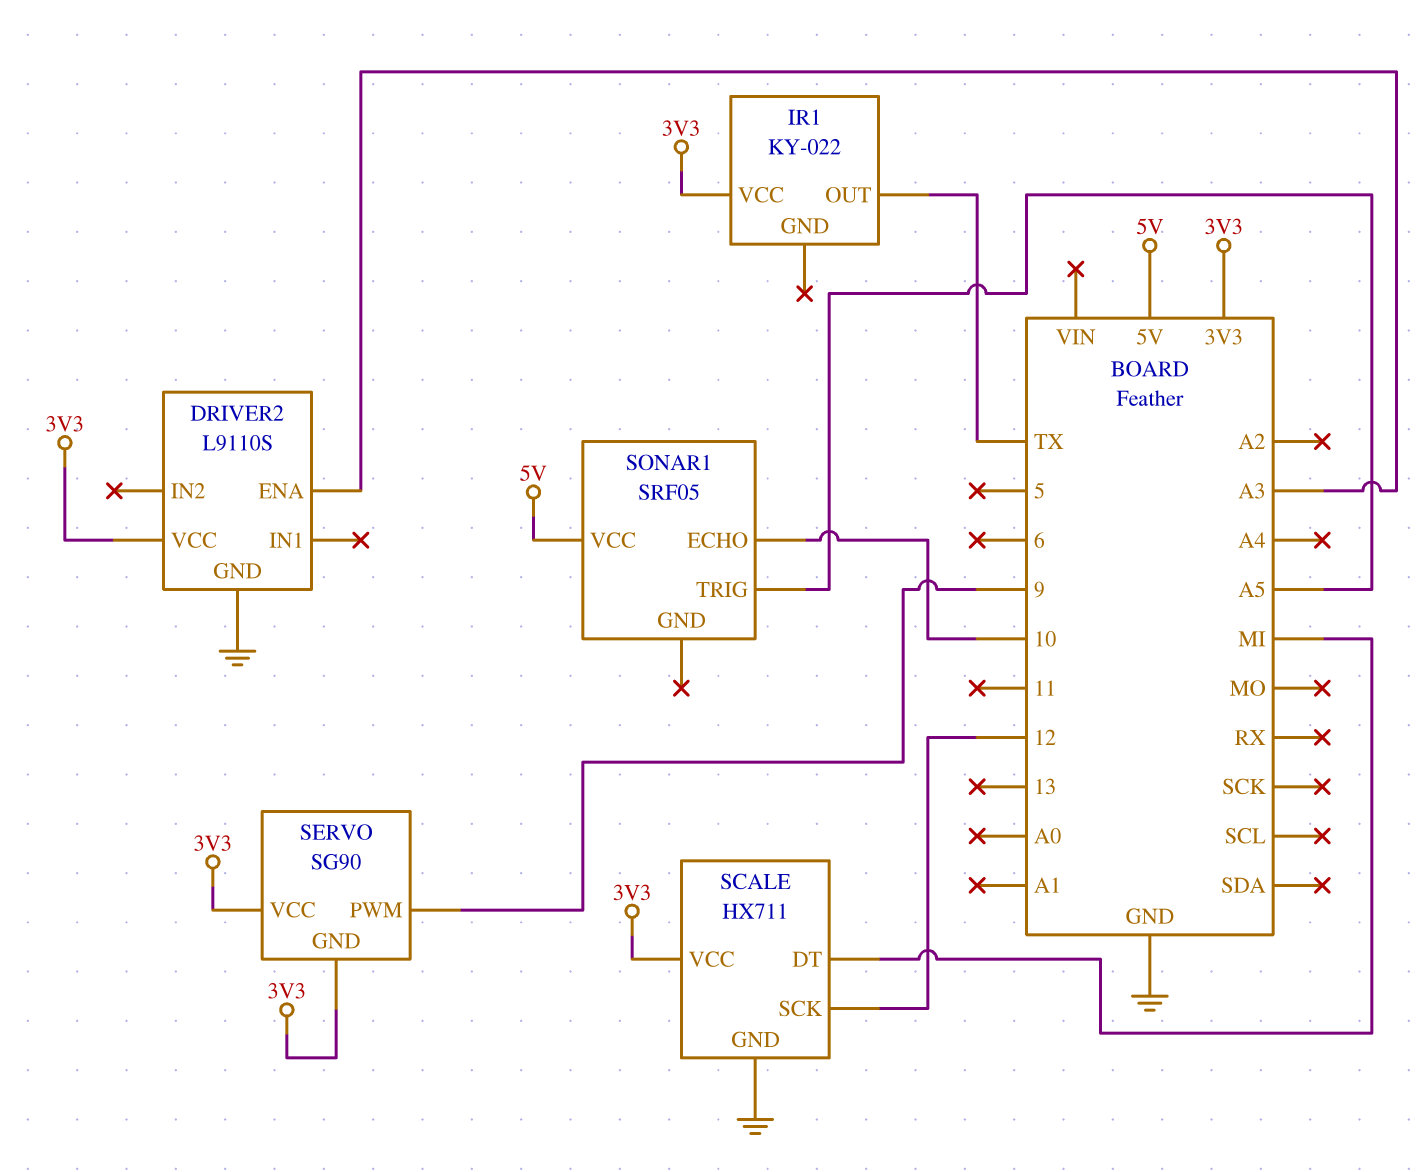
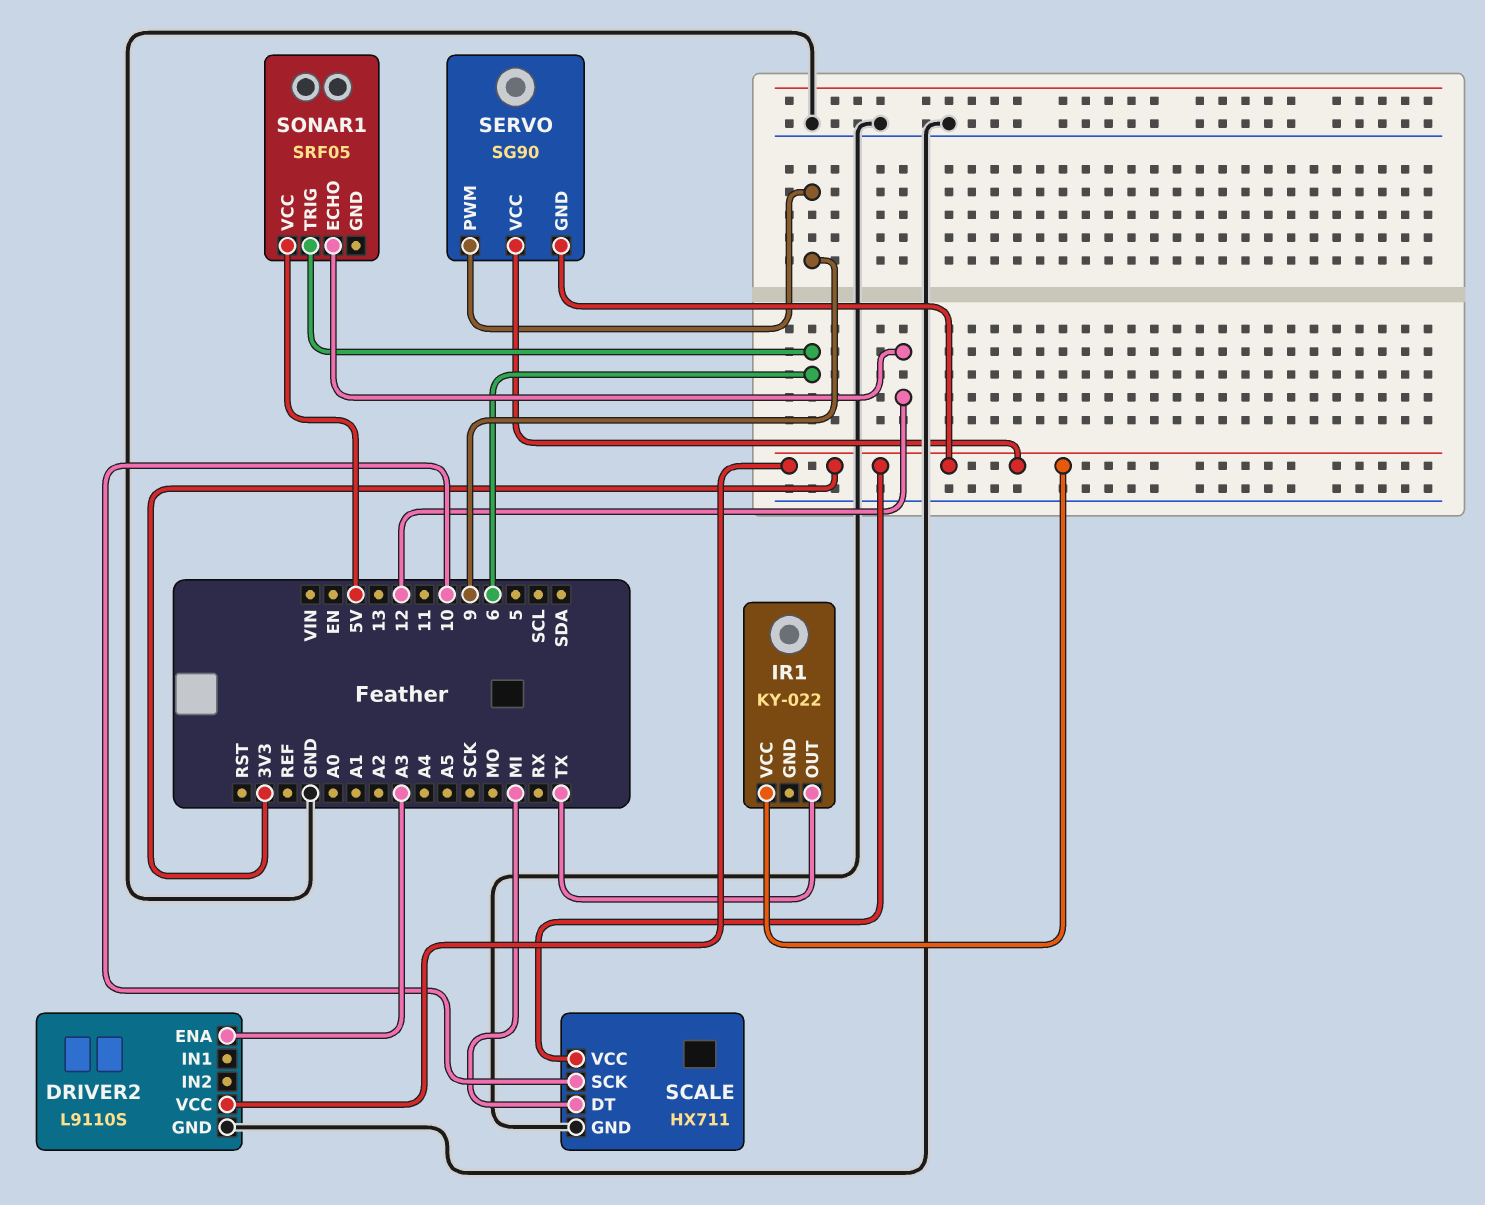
SCALE pin SCK: 12 -> 10
SONAR1 pin ECHO: 10 -> 12
SONAR1 pin TRIG: A5 -> 6

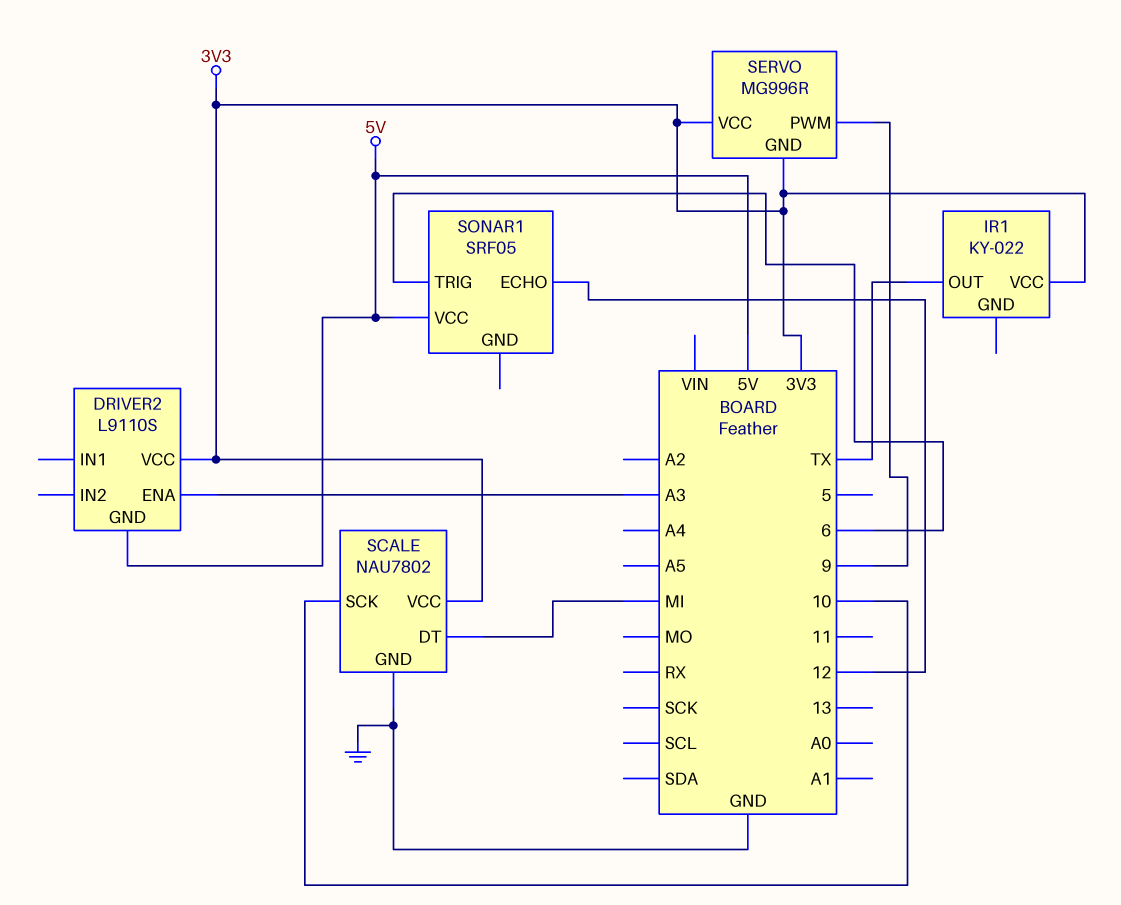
DRIVER2 pin GND: GND -> 5V
SCALE: HX711 -> NAU7802
SERVO: SG90 -> MG996R

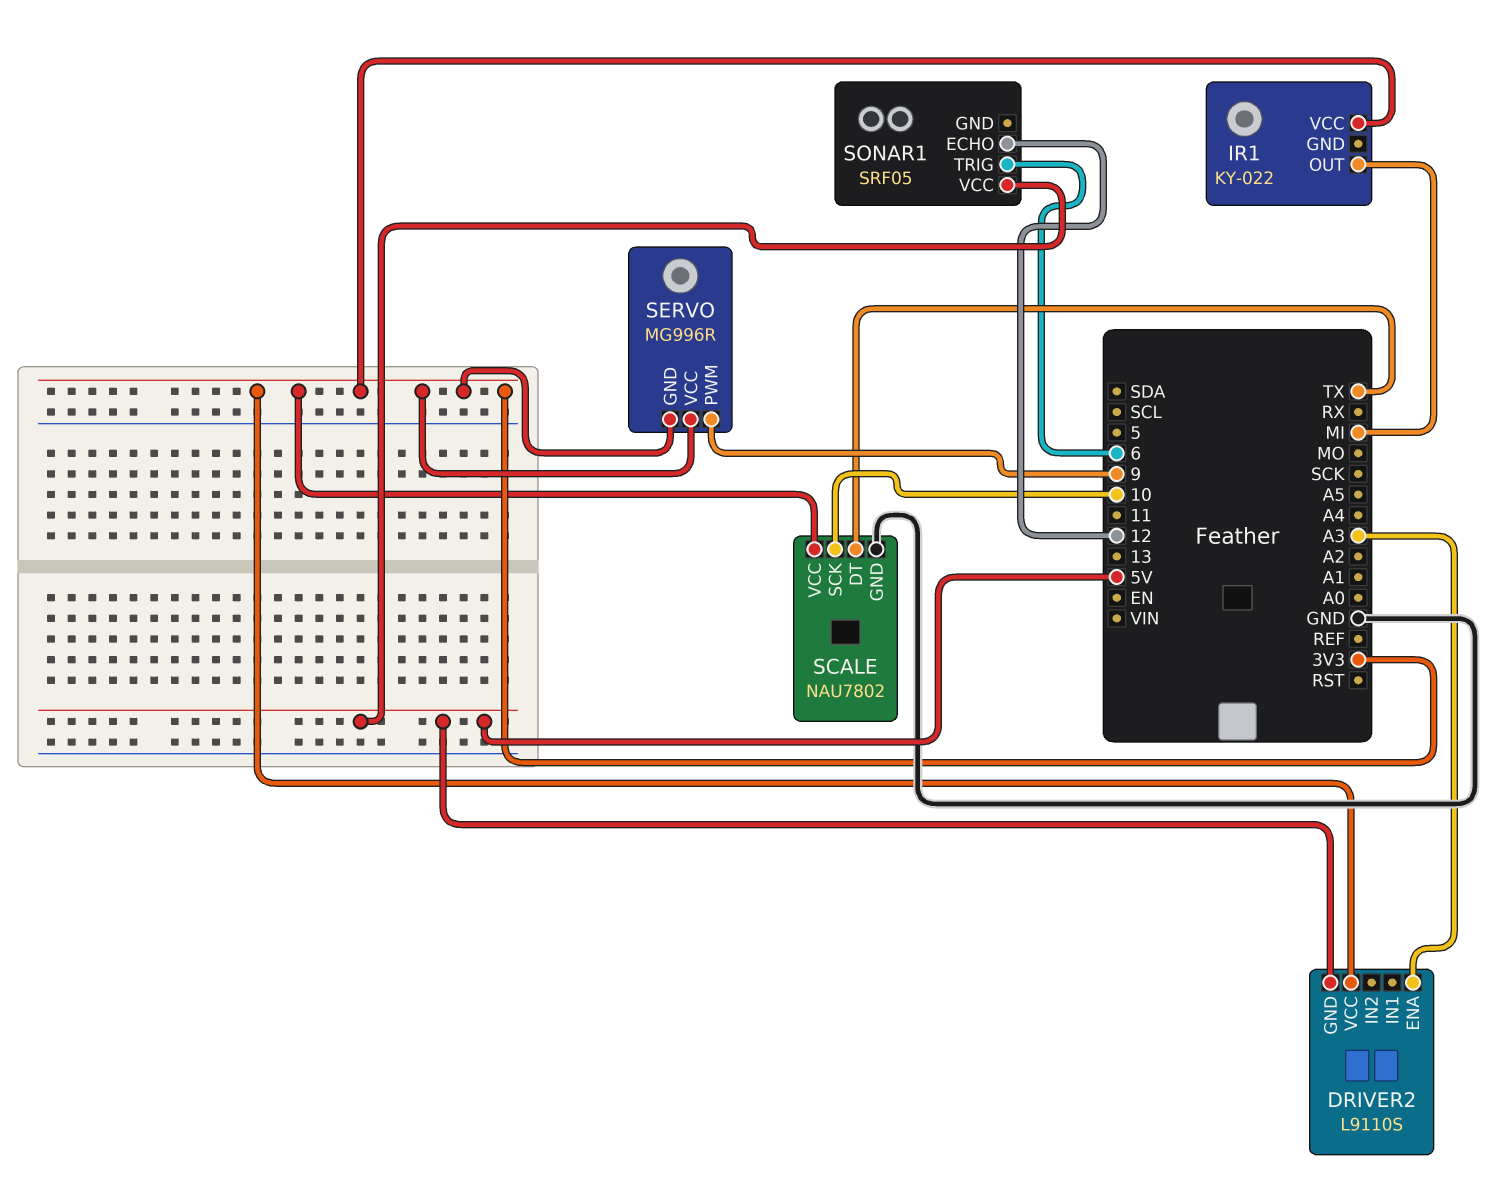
IR1 pin OUT: TX -> MI
SCALE pin DT: MI -> TX

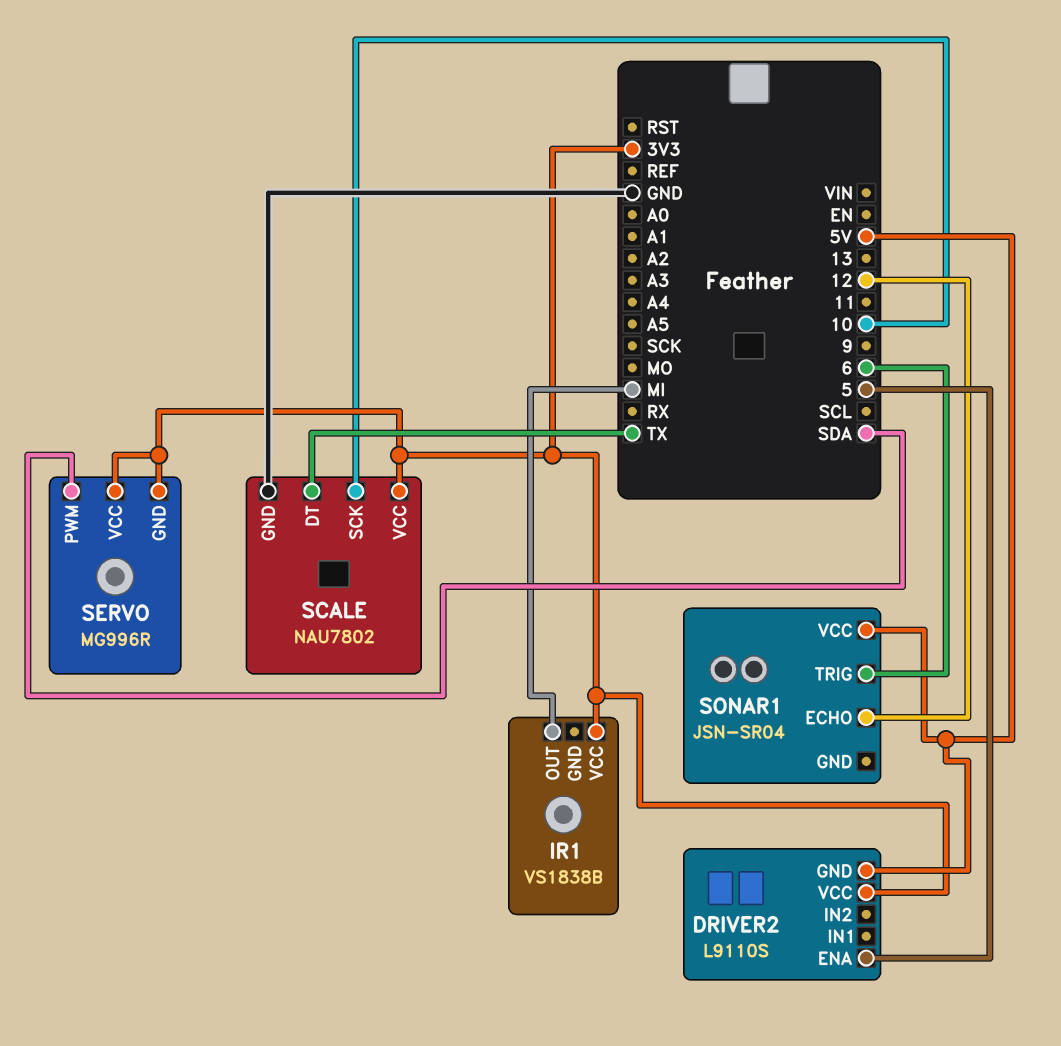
DRIVER2 pin ENA: A3 -> 5
IR1: KY-022 -> VS1838B
SERVO pin PWM: 9 -> SDA
SONAR1: SRF05 -> JSN-SR04

